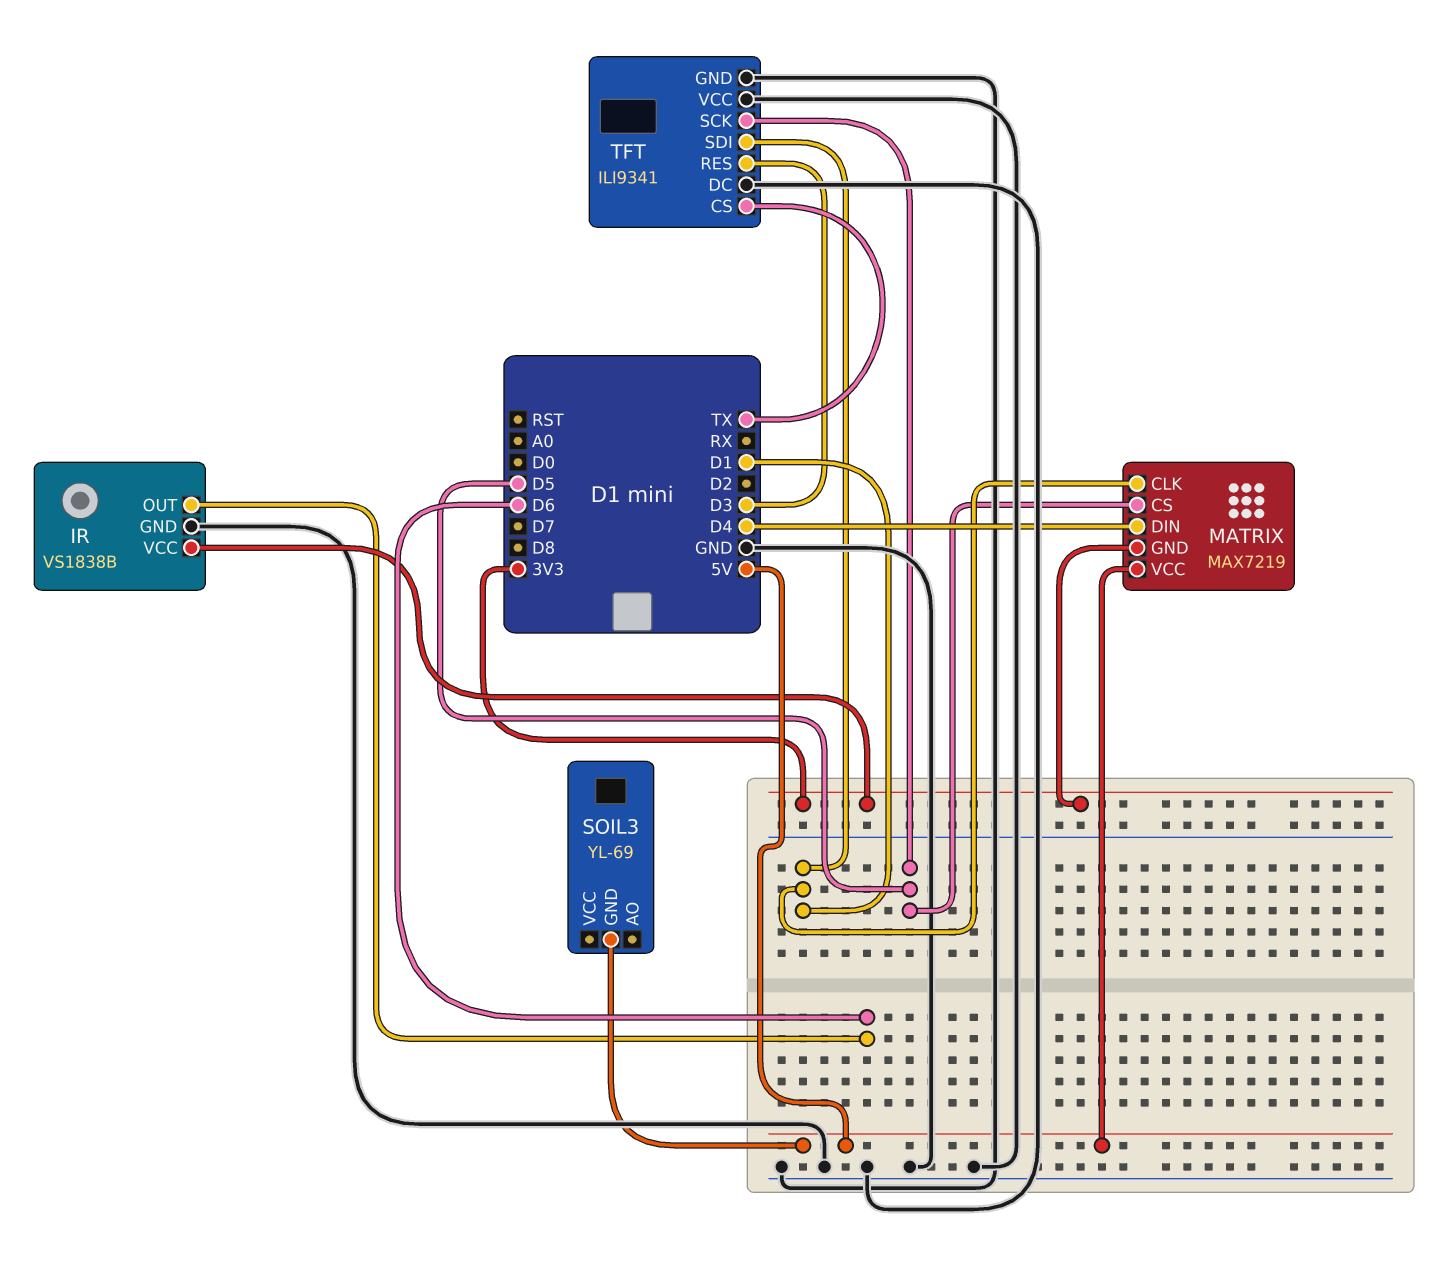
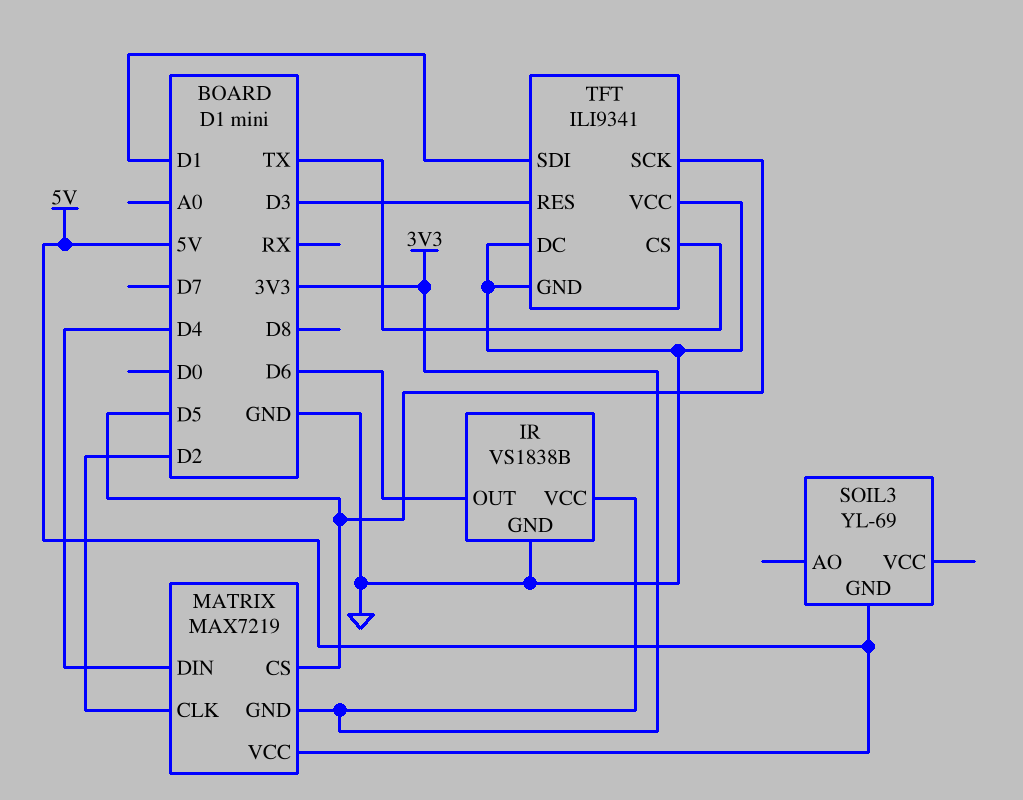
MATRIX pin CLK: D1 -> D2

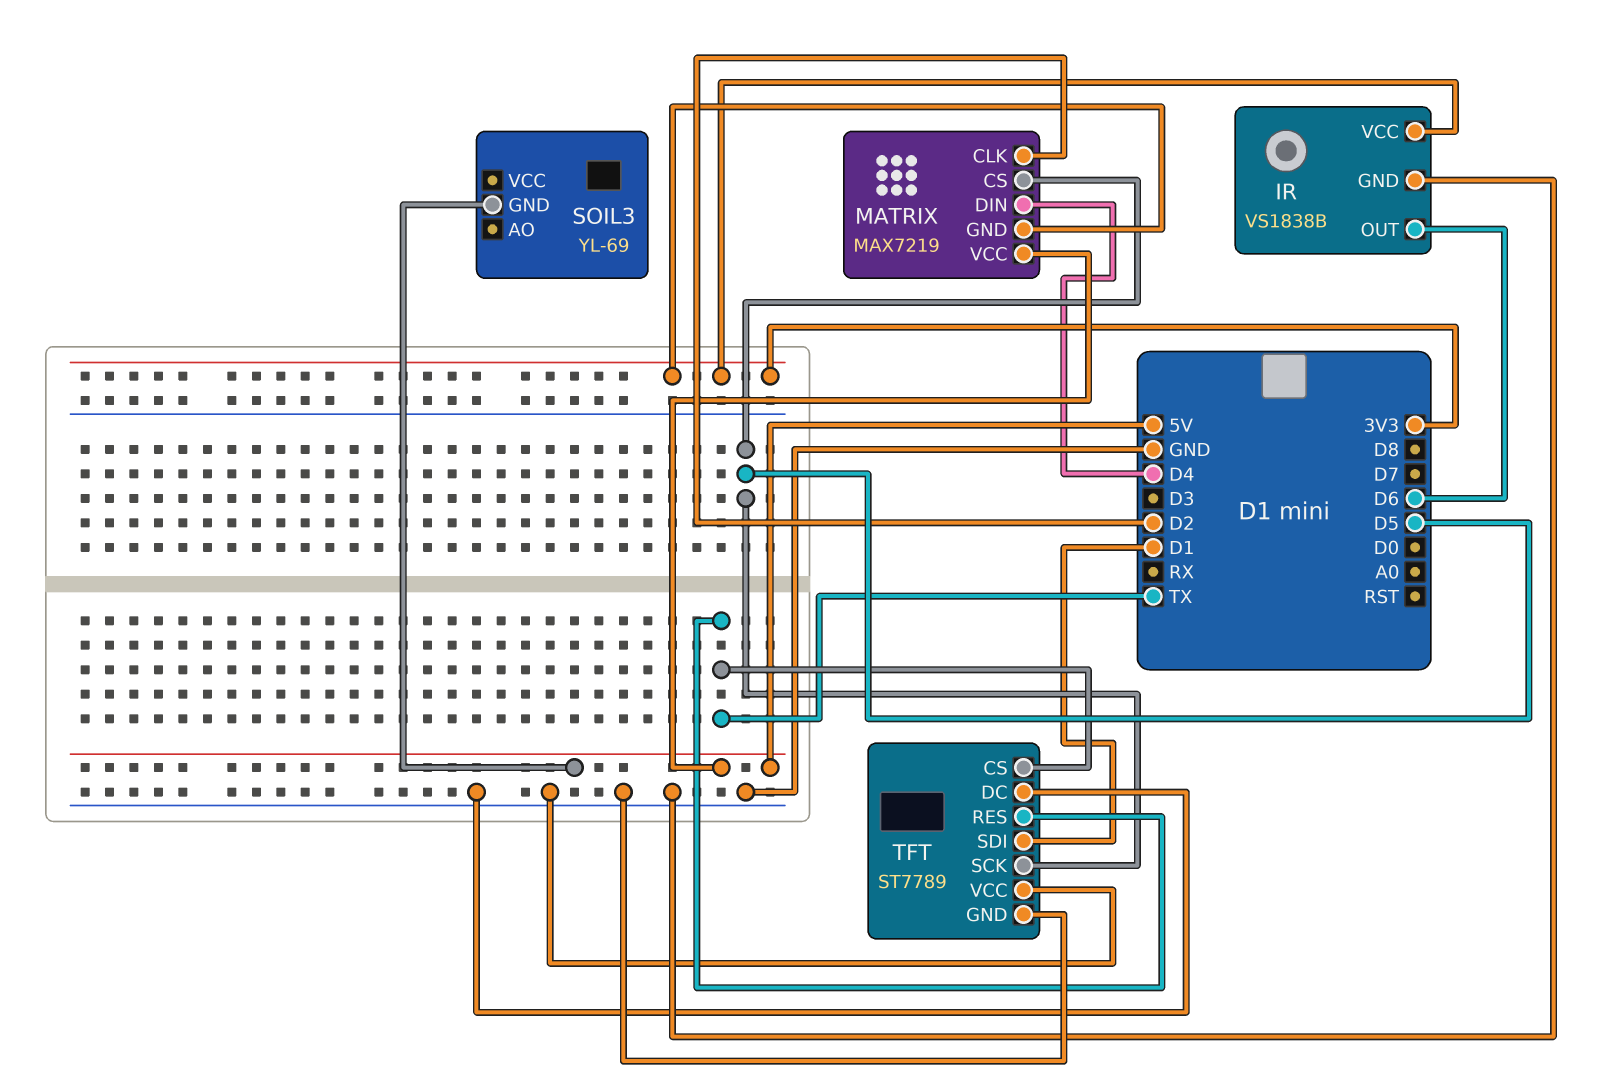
TFT: ILI9341 -> ST7789
TFT pin RES: D3 -> TX

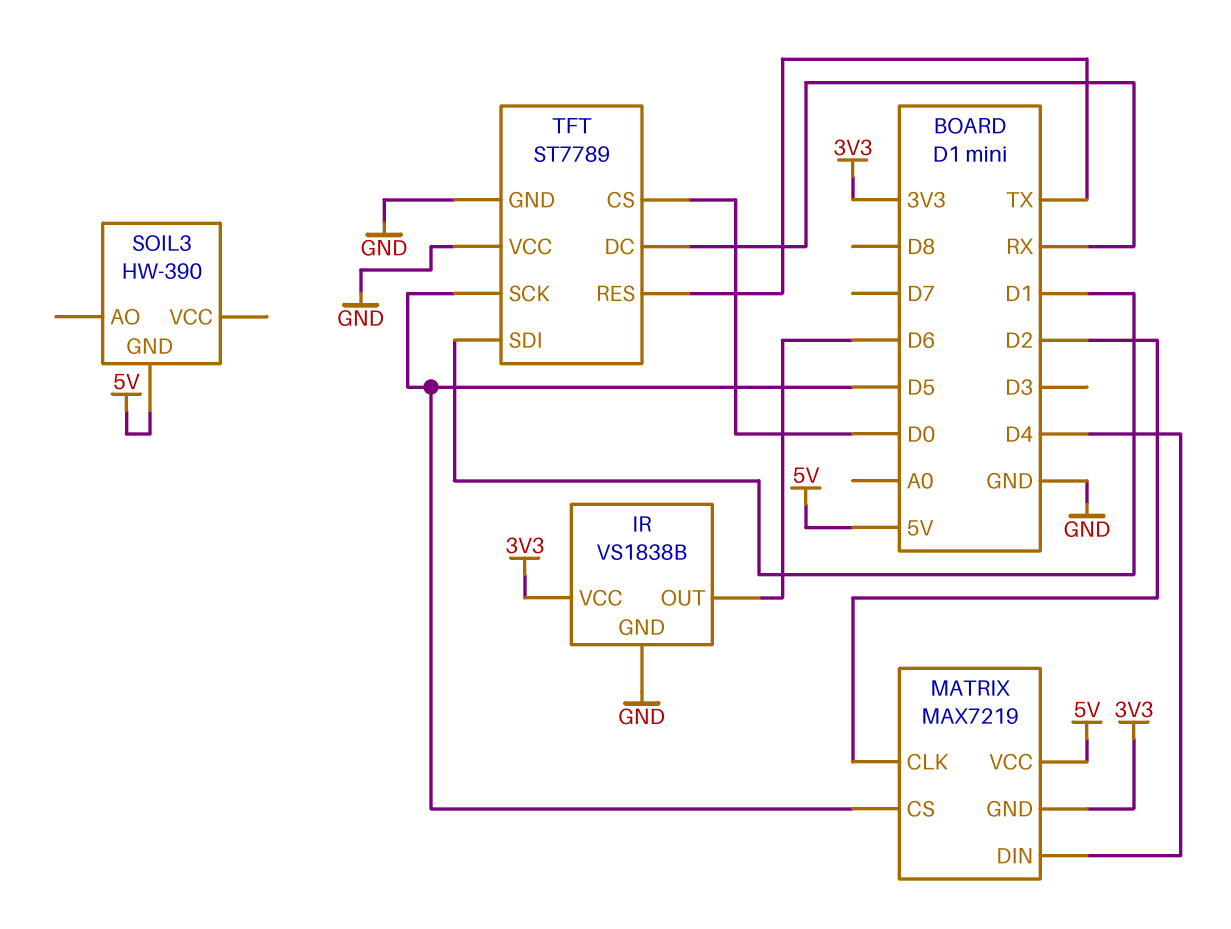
SOIL3: YL-69 -> HW-390
TFT pin CS: TX -> D0
TFT pin DC: GND -> RX

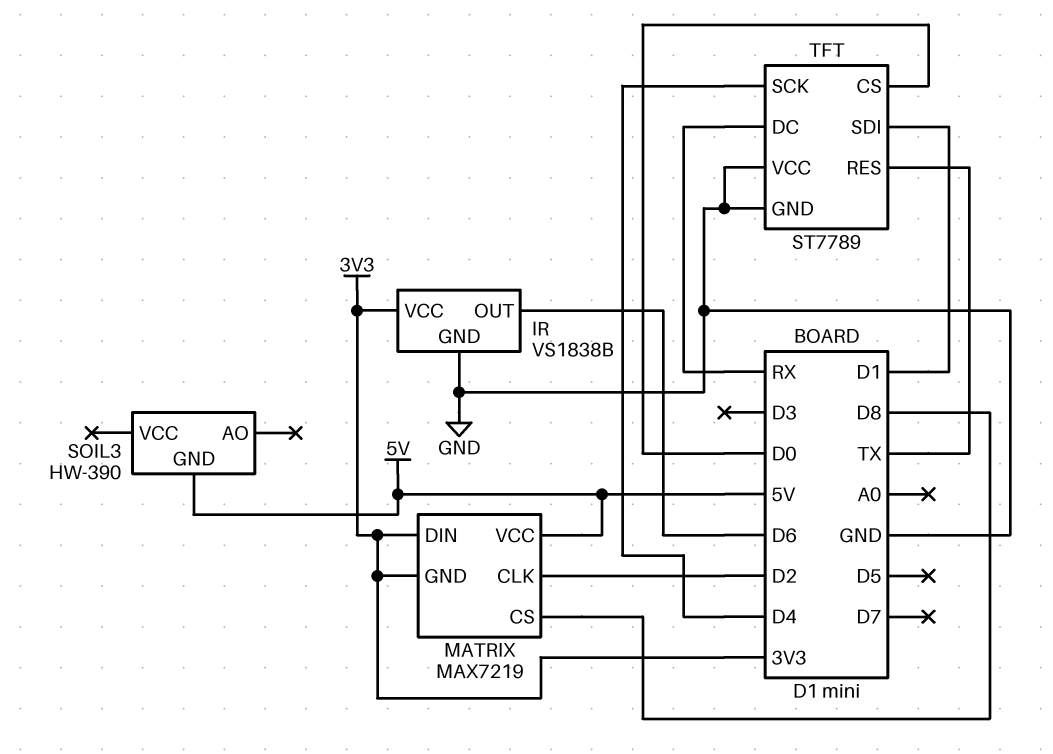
MATRIX pin CS: D5 -> D8
MATRIX pin DIN: D4 -> 3V3
TFT pin SCK: D5 -> D4

